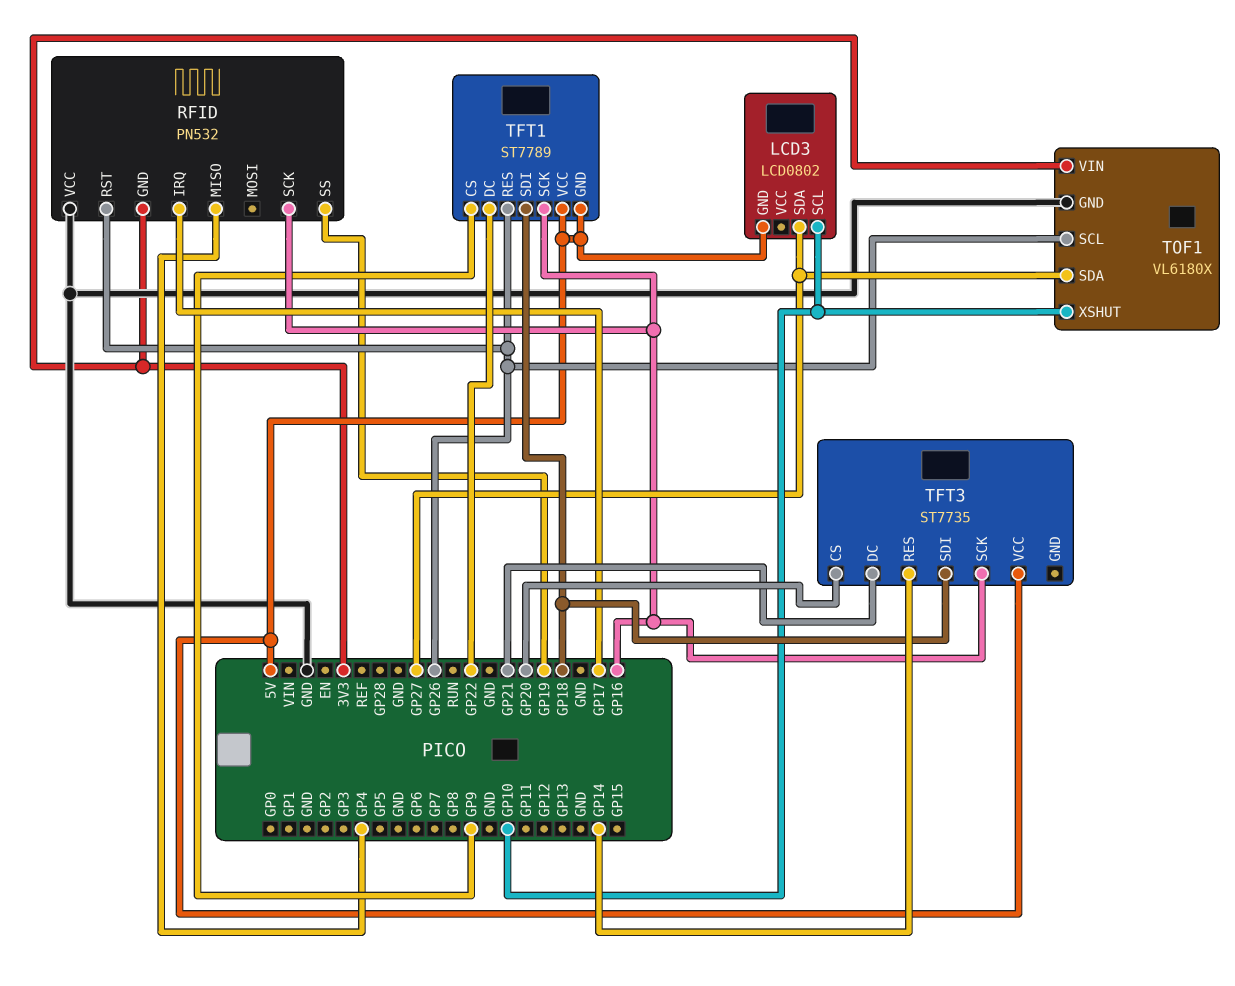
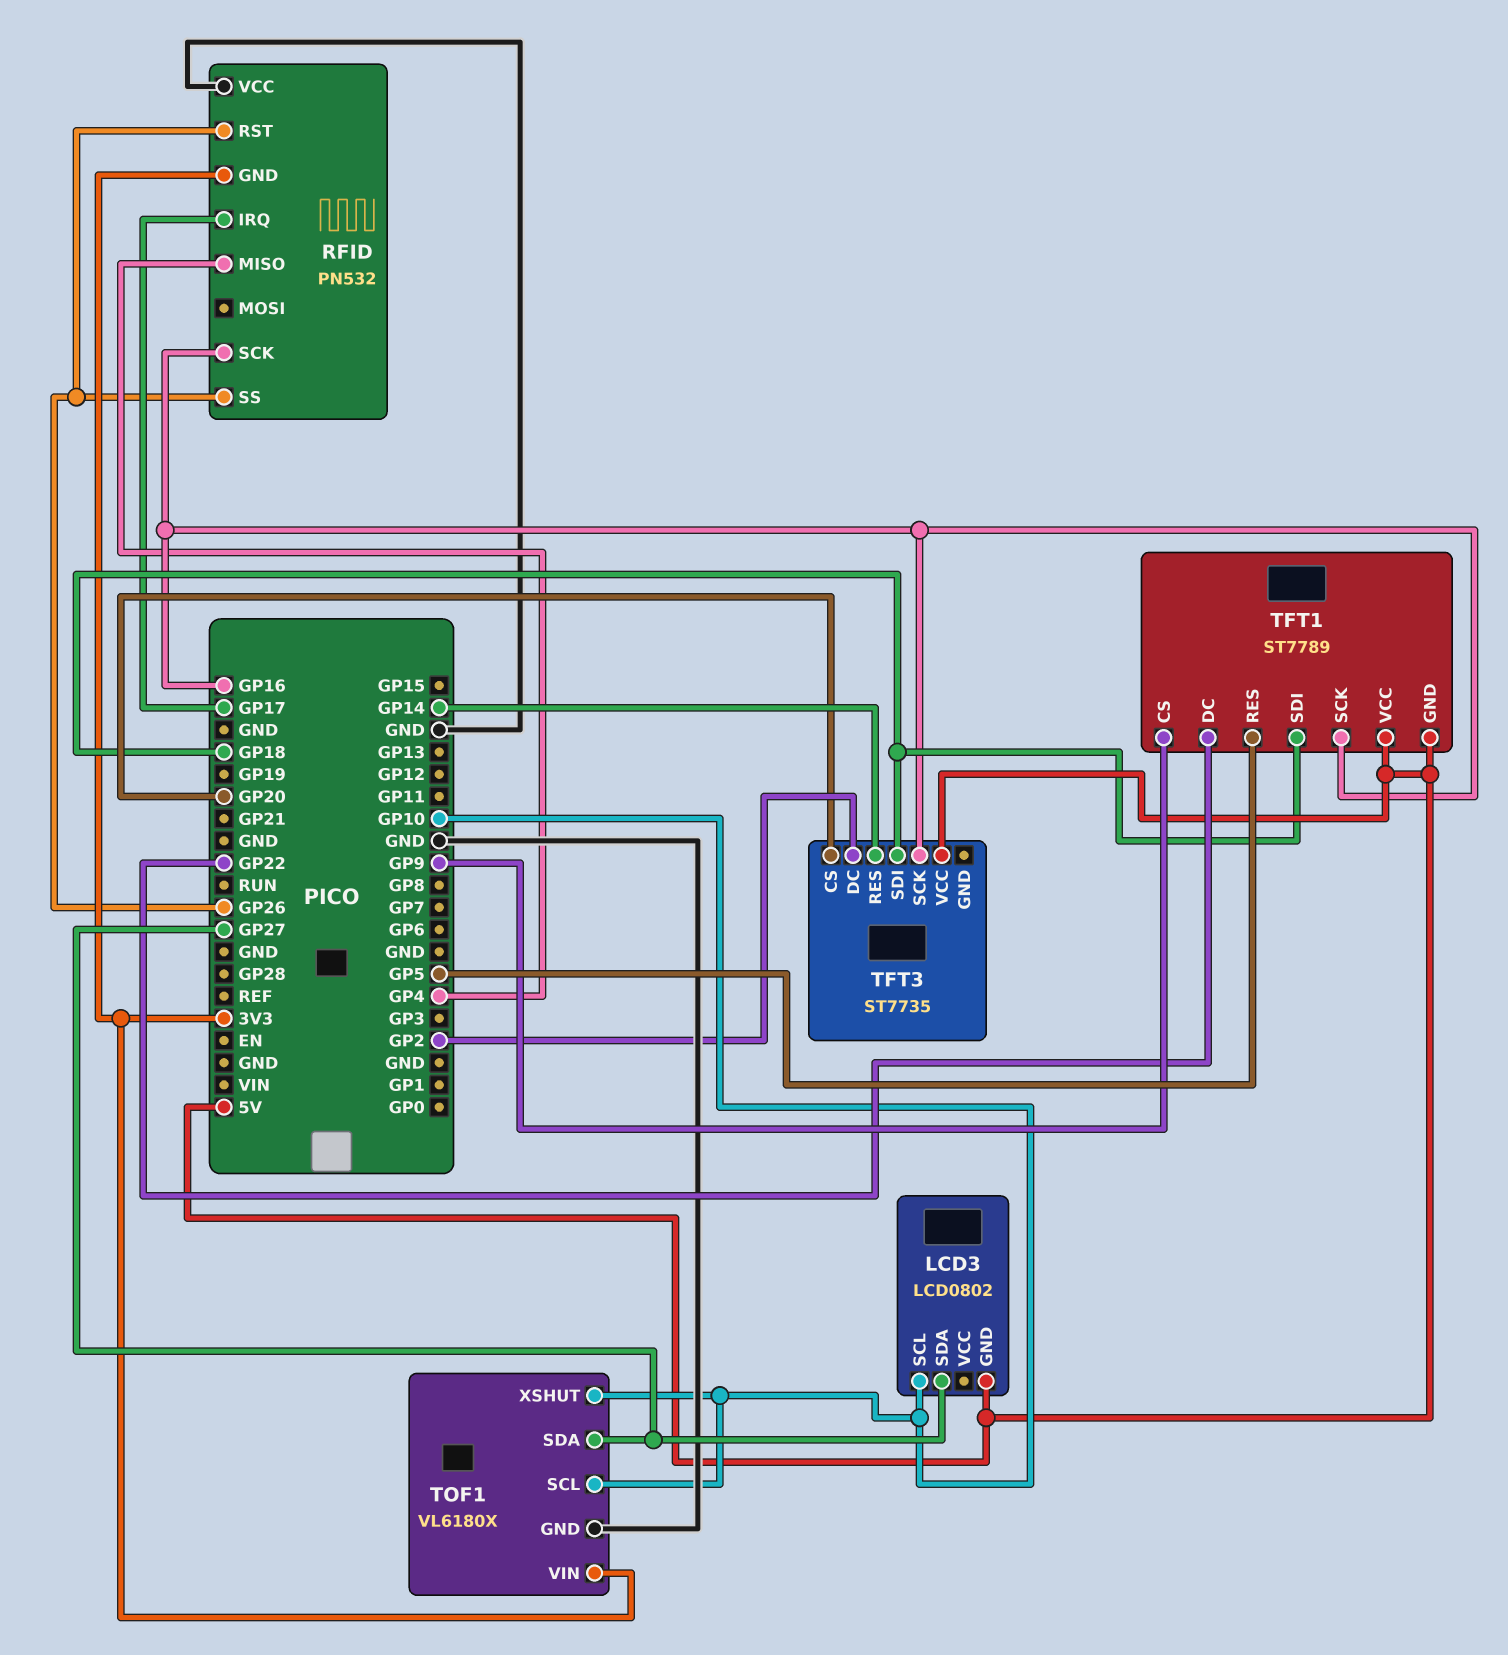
RFID pin SS: GP19 -> GP26
TFT1 pin RES: GP26 -> GP5
TFT3 pin DC: GP21 -> GP2
TOF1 pin SCL: GP26 -> GP10

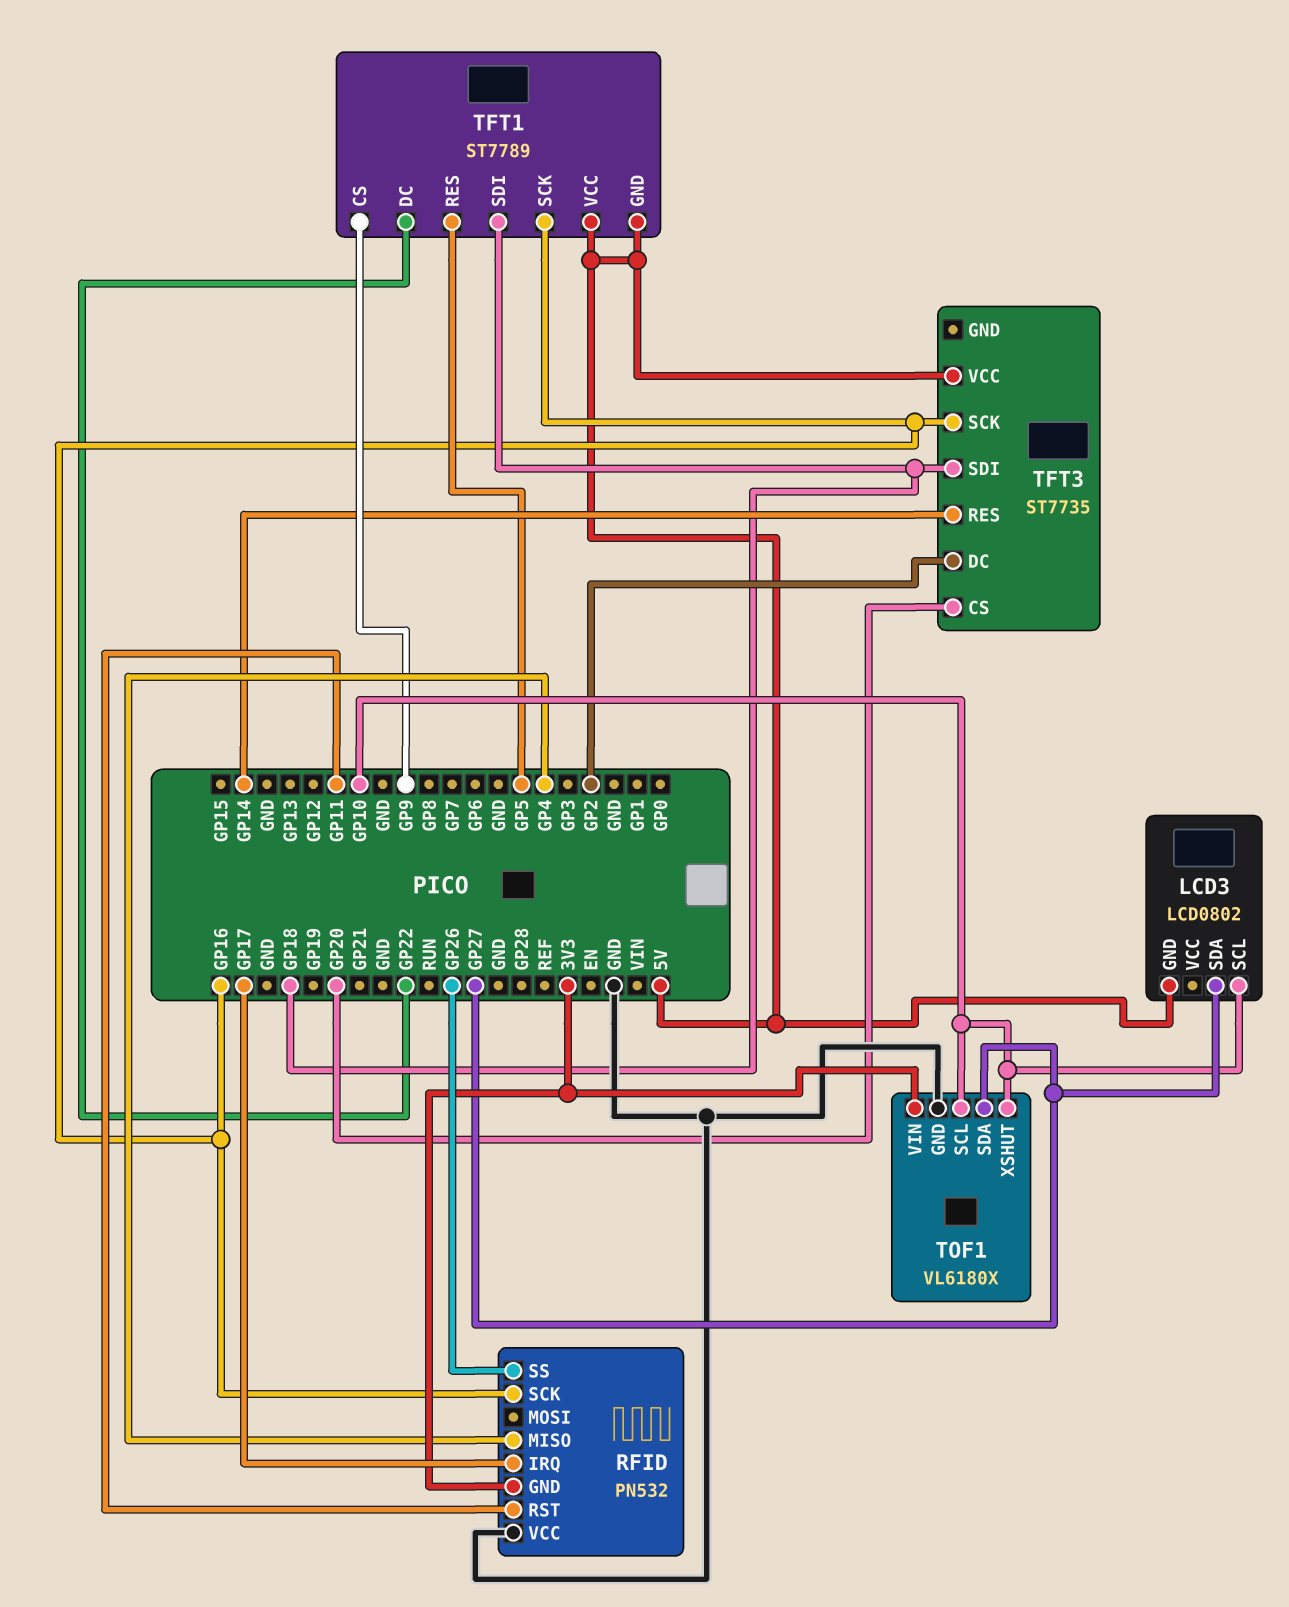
RFID pin RST: GP26 -> GP11

